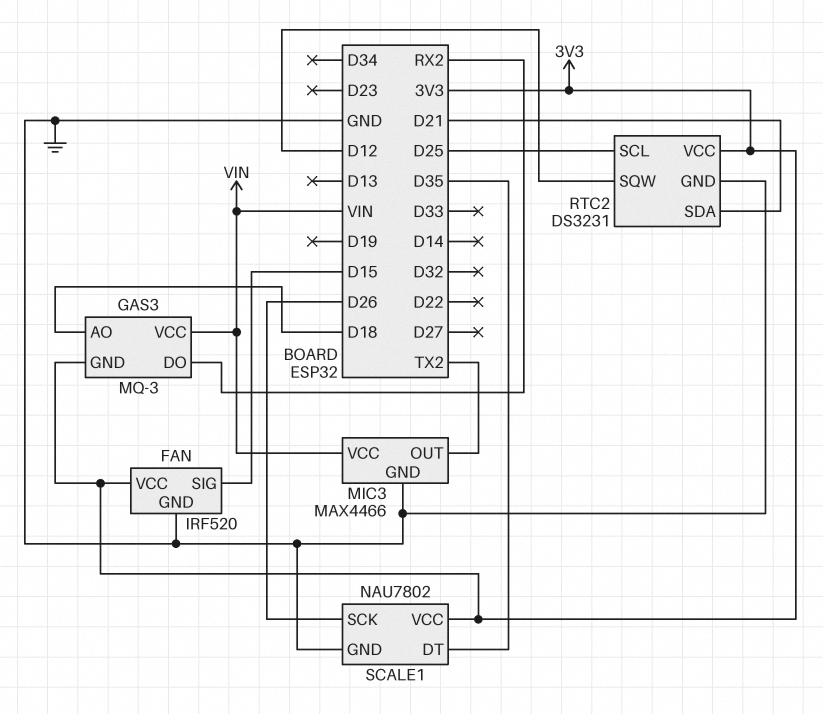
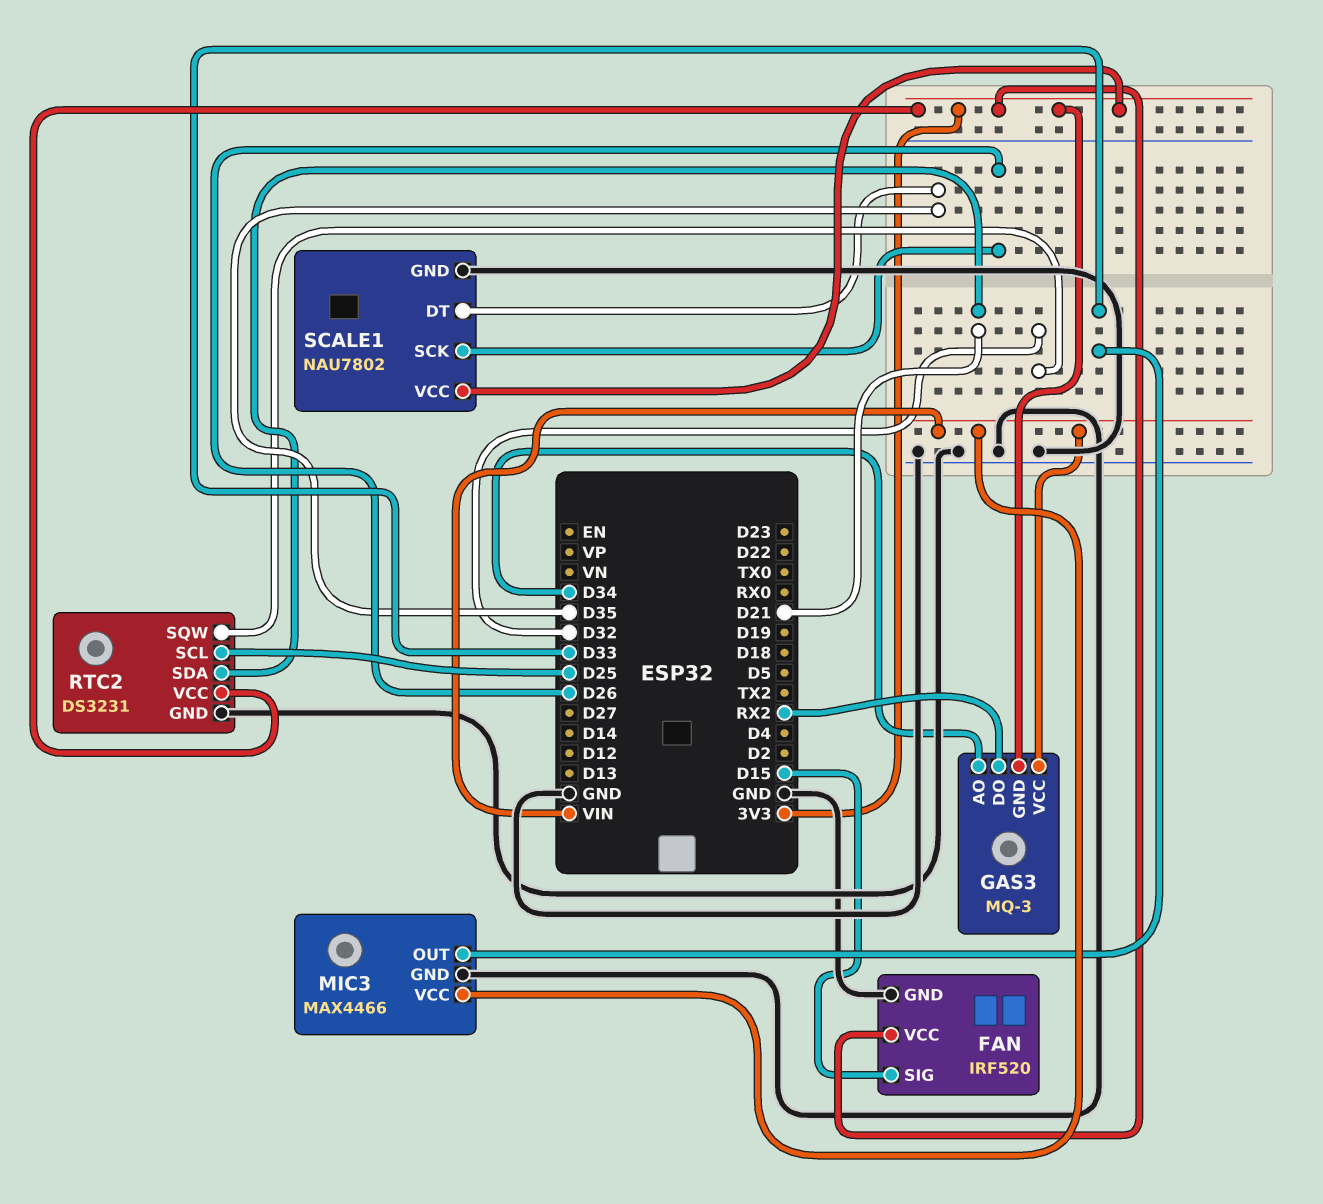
GAS3 pin AO: D18 -> D34
MIC3 pin OUT: TX2 -> D33
RTC2 pin SQW: D12 -> D32

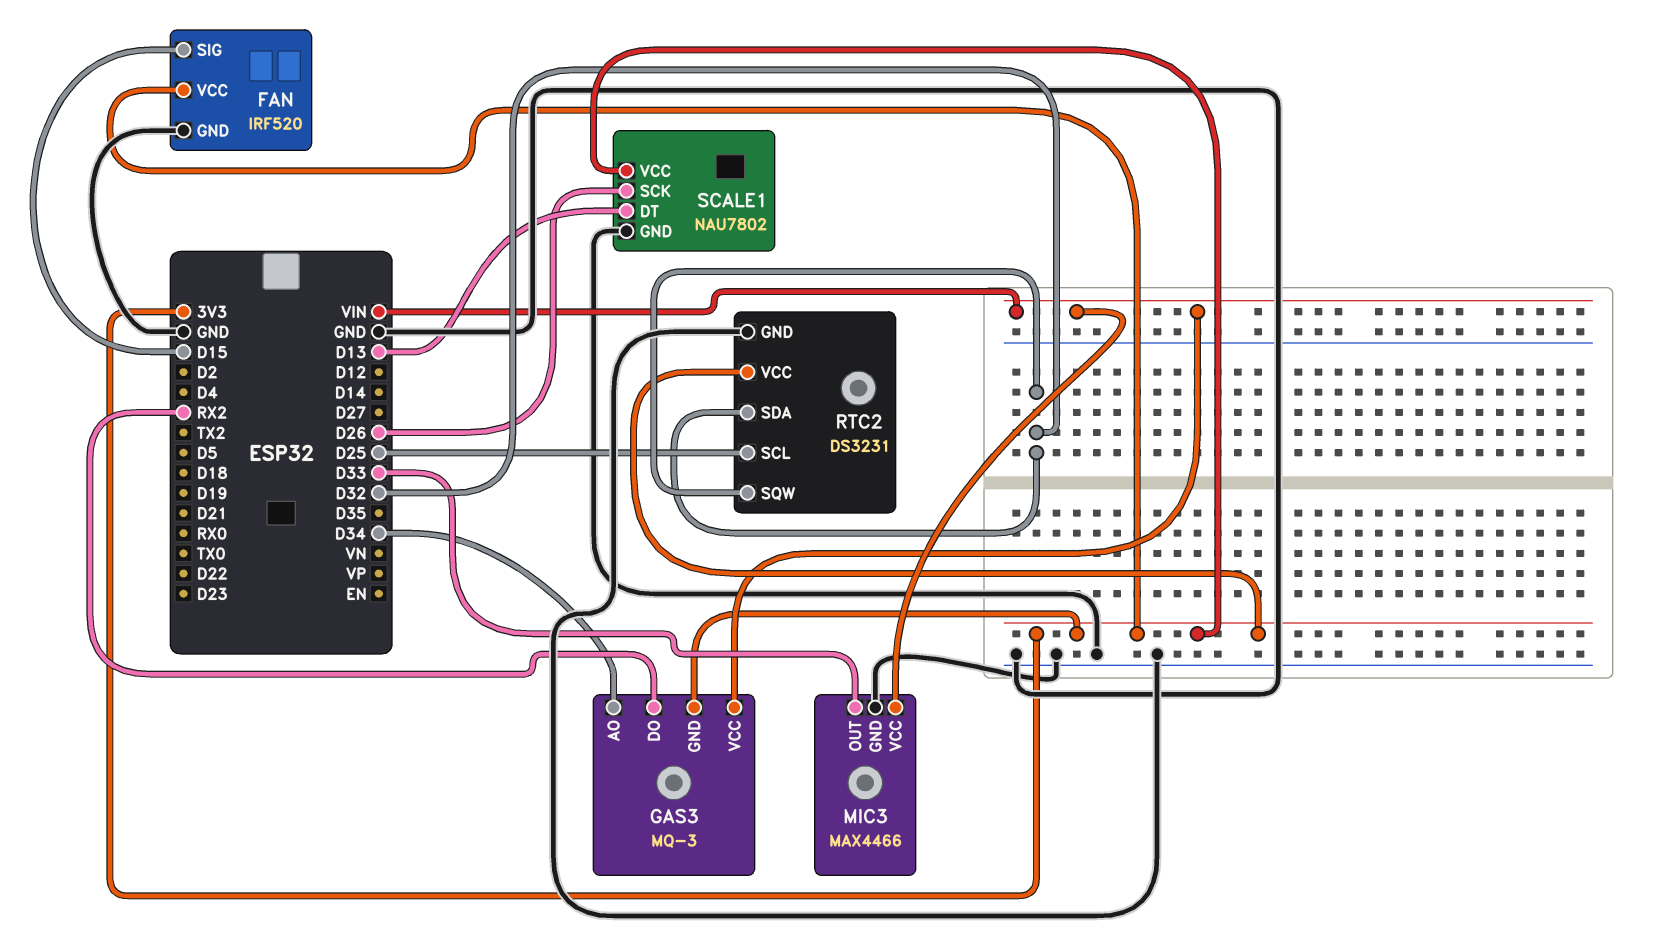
RTC2 pin SDA: D21 -> D32
SCALE1 pin DT: D35 -> D13

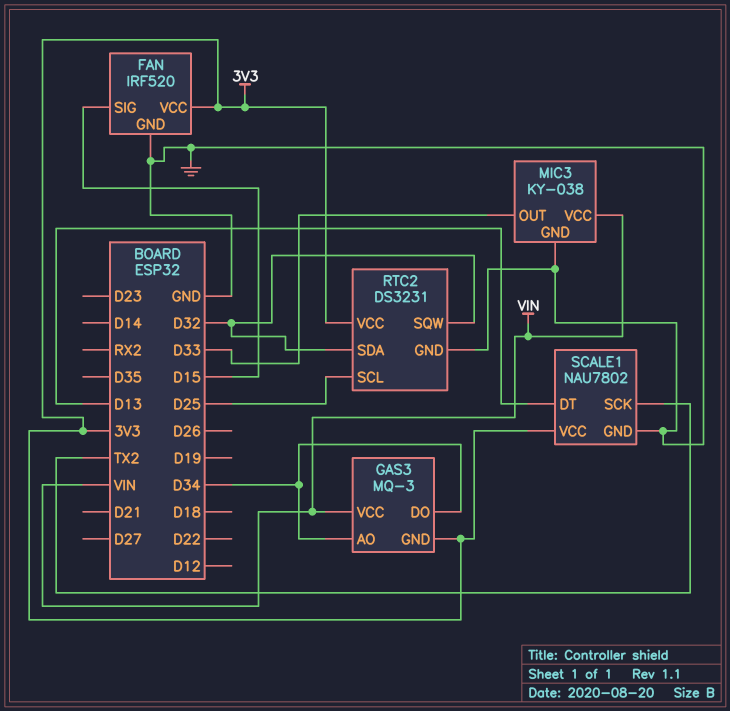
GAS3 pin DO: RX2 -> D34
MIC3: MAX4466 -> KY-038
SCALE1 pin SCK: D26 -> TX2

